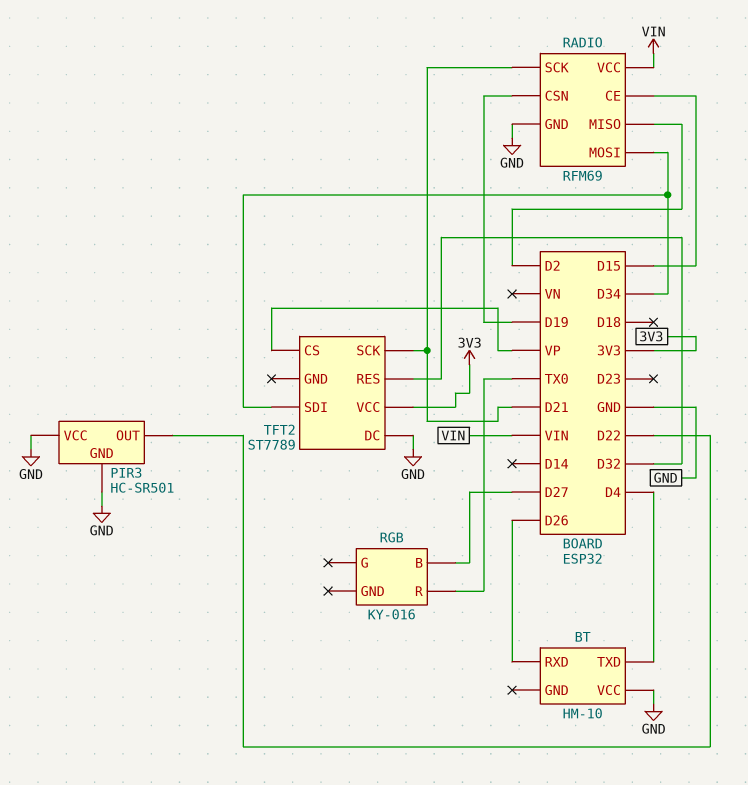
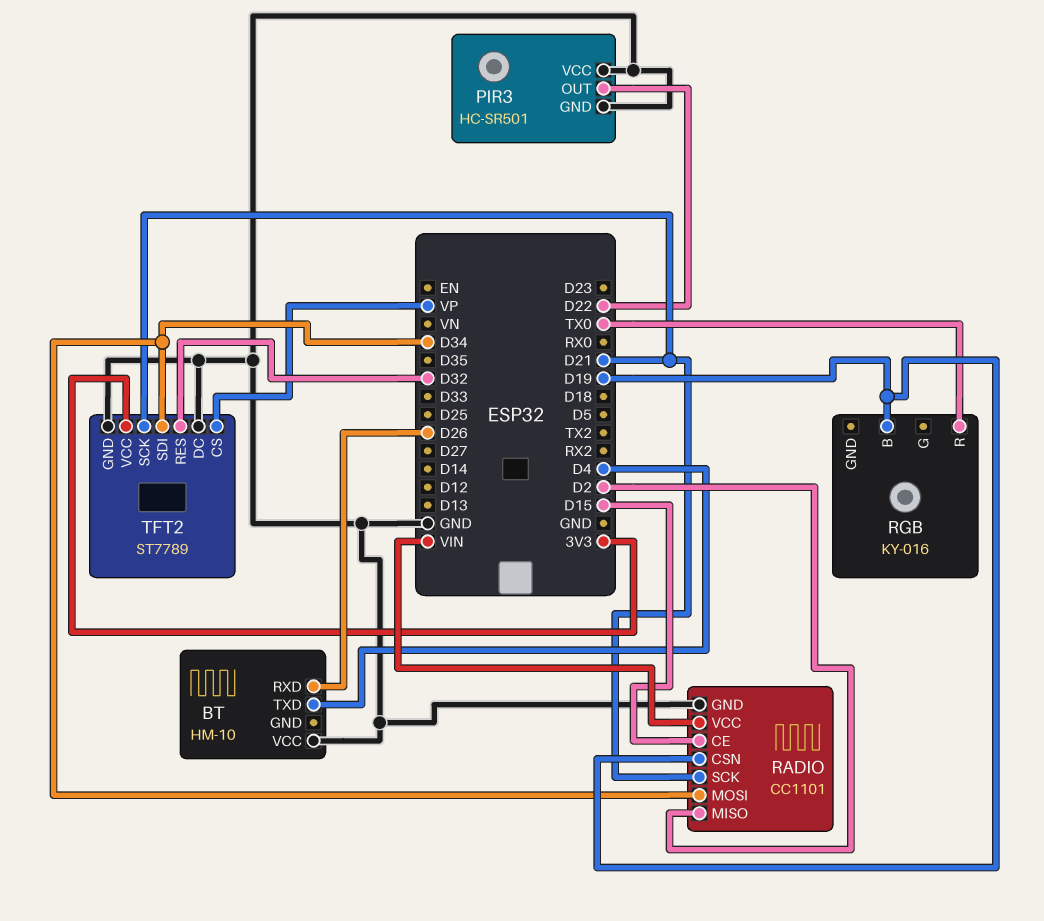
RADIO: RFM69 -> CC1101
RGB pin B: D27 -> D19
TFT2 pin GND: none -> GND

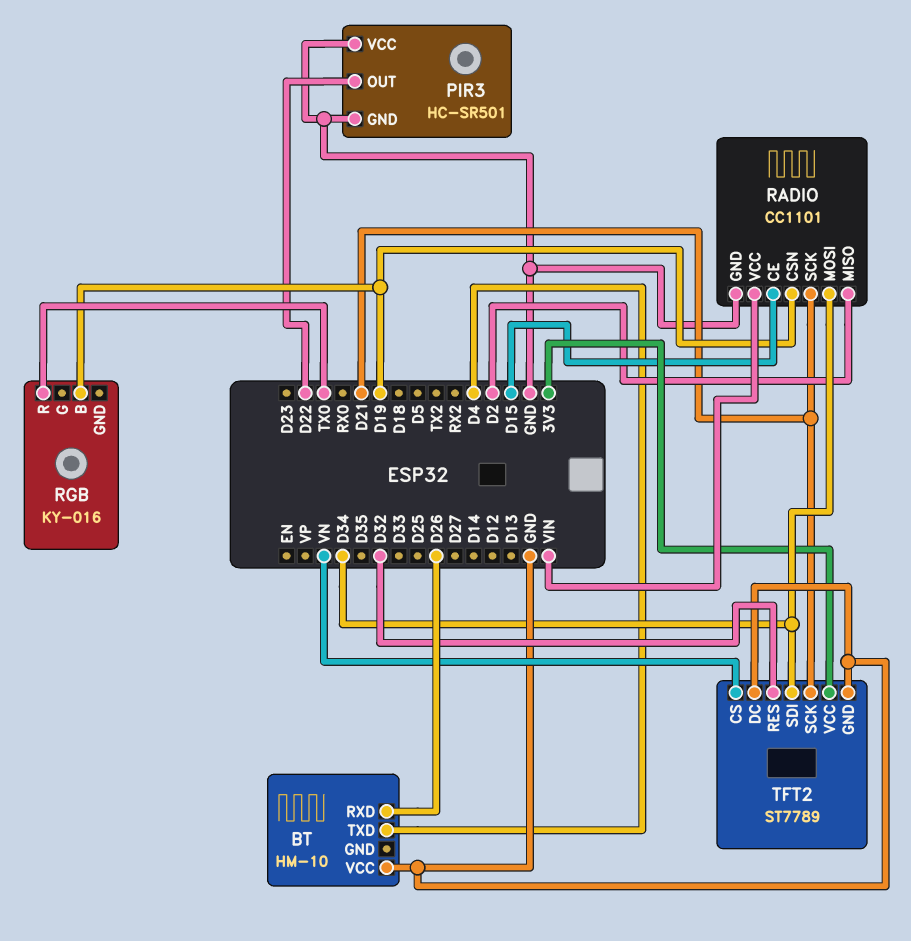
TFT2 pin CS: VP -> VN

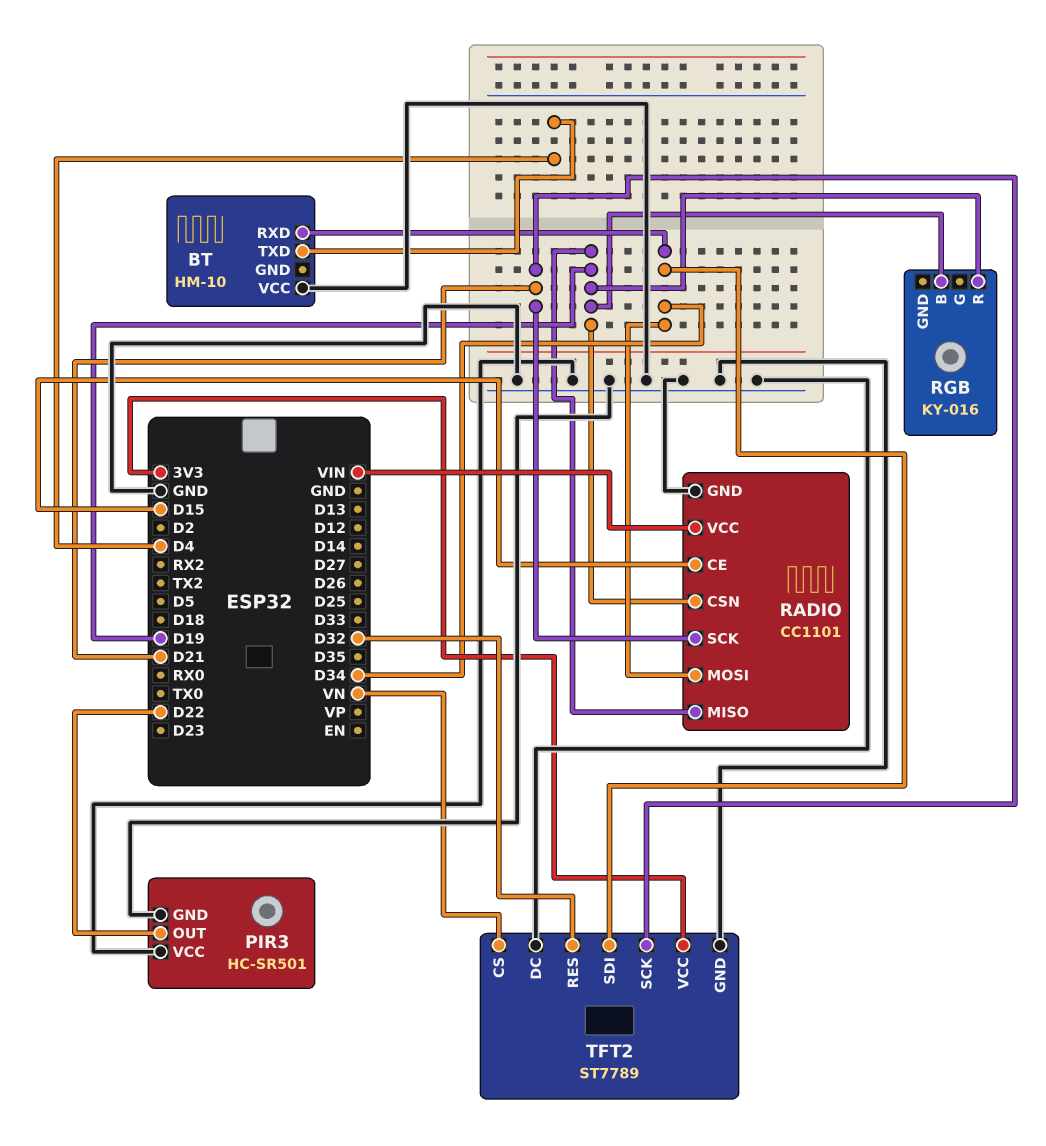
BT pin RXD: D26 -> D34
RADIO pin MISO: D2 -> D19
RGB pin R: TX0 -> D19

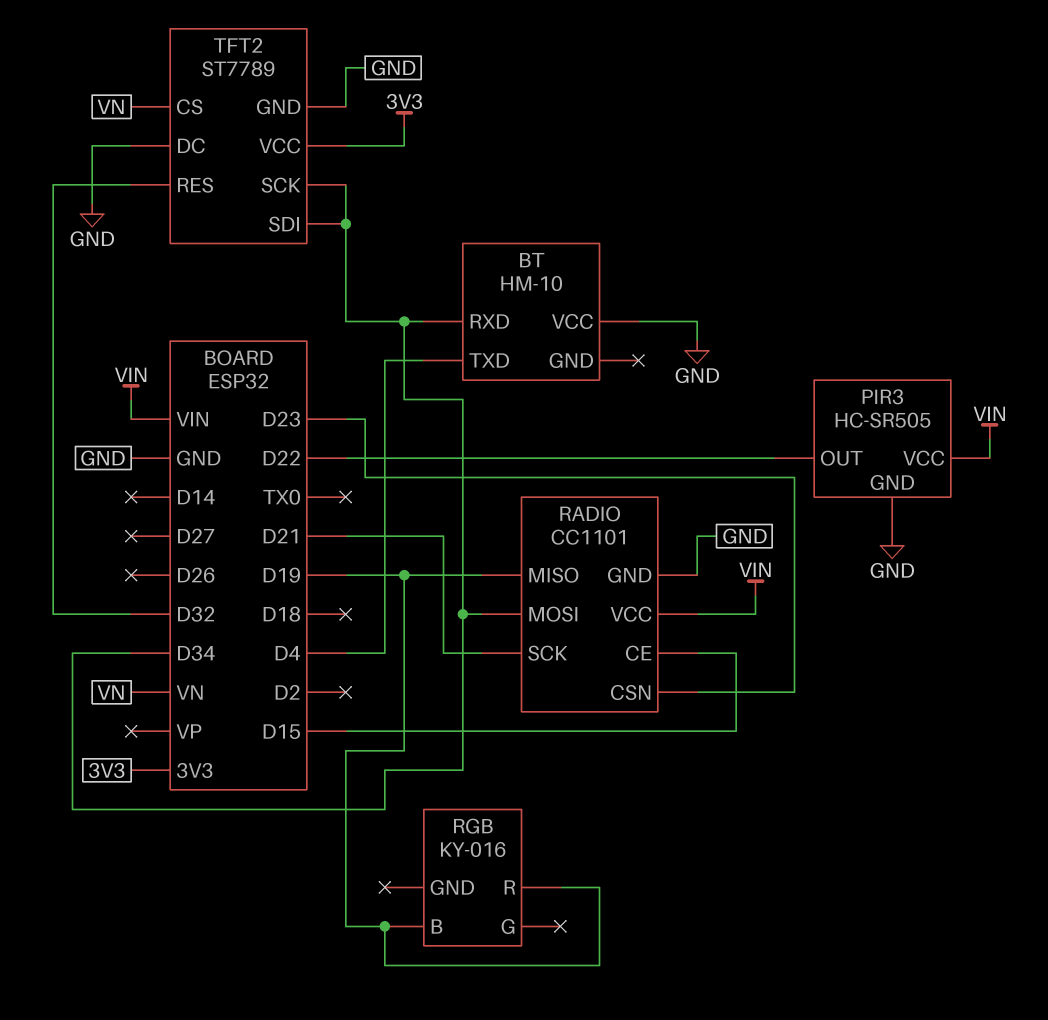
PIR3: HC-SR501 -> HC-SR505
PIR3 pin VCC: GND -> VIN
RADIO pin CSN: D19 -> D23
TFT2 pin SCK: D21 -> D34

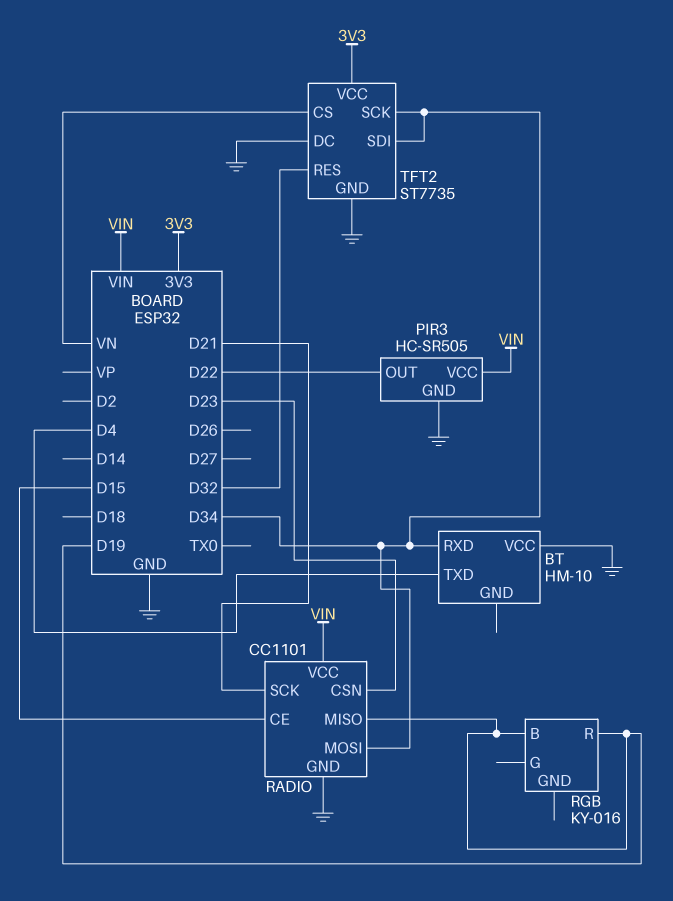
TFT2: ST7789 -> ST7735

